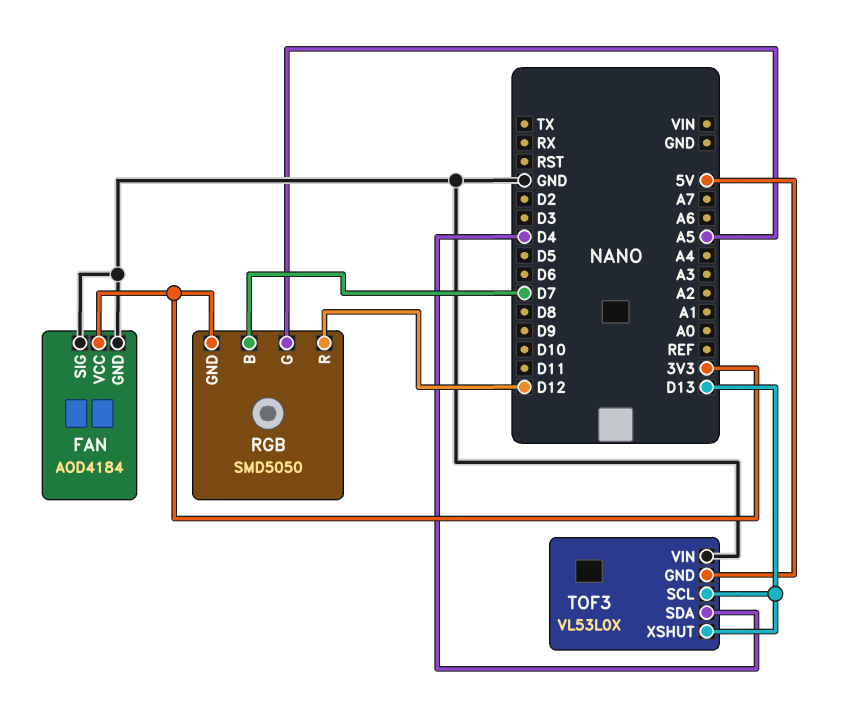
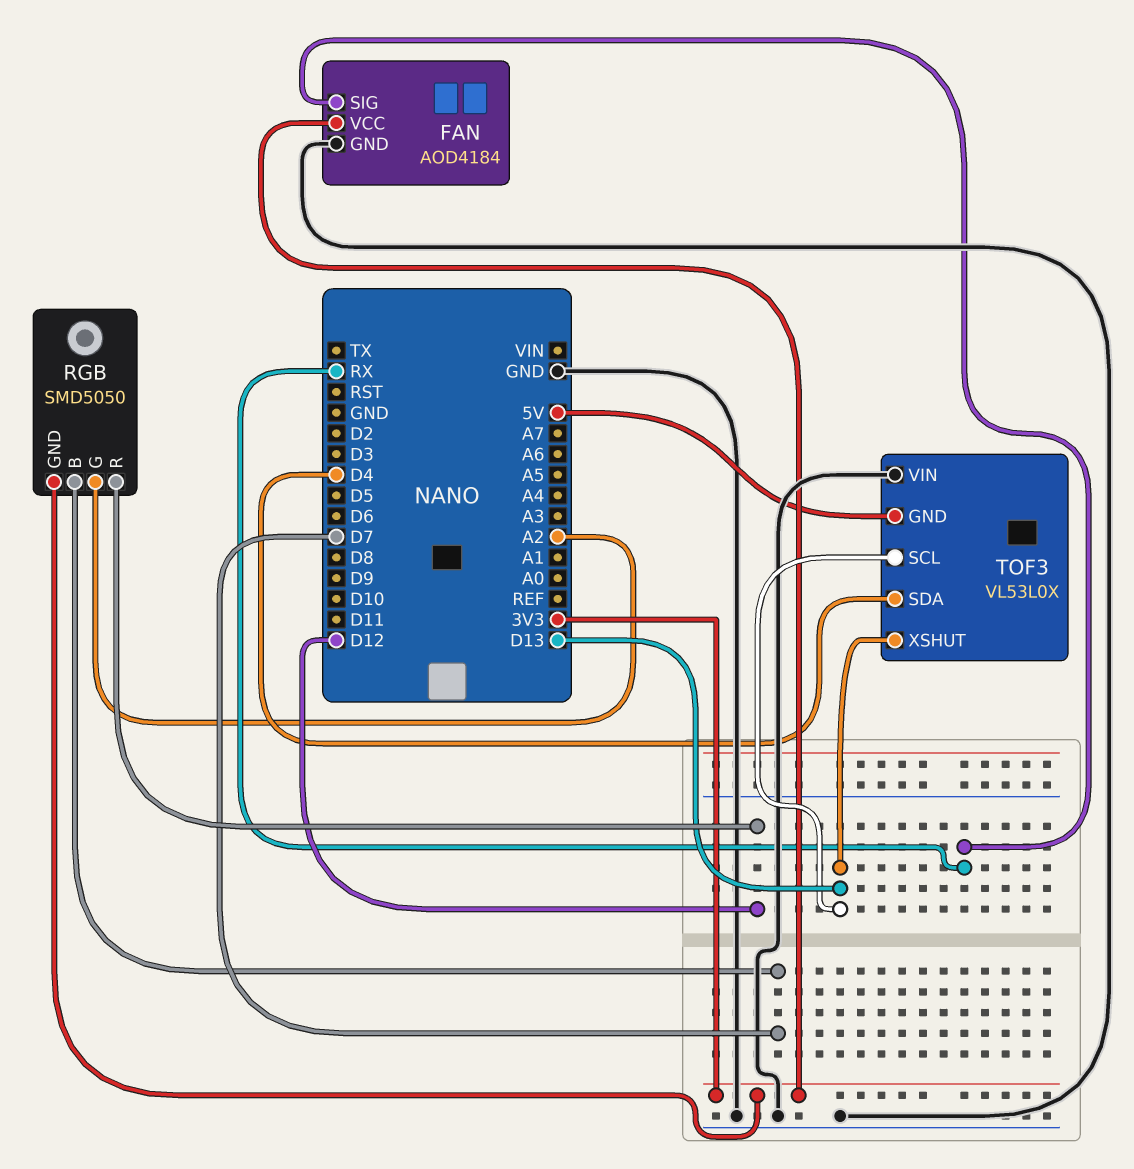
FAN pin SIG: GND -> RX
RGB pin G: A5 -> A2

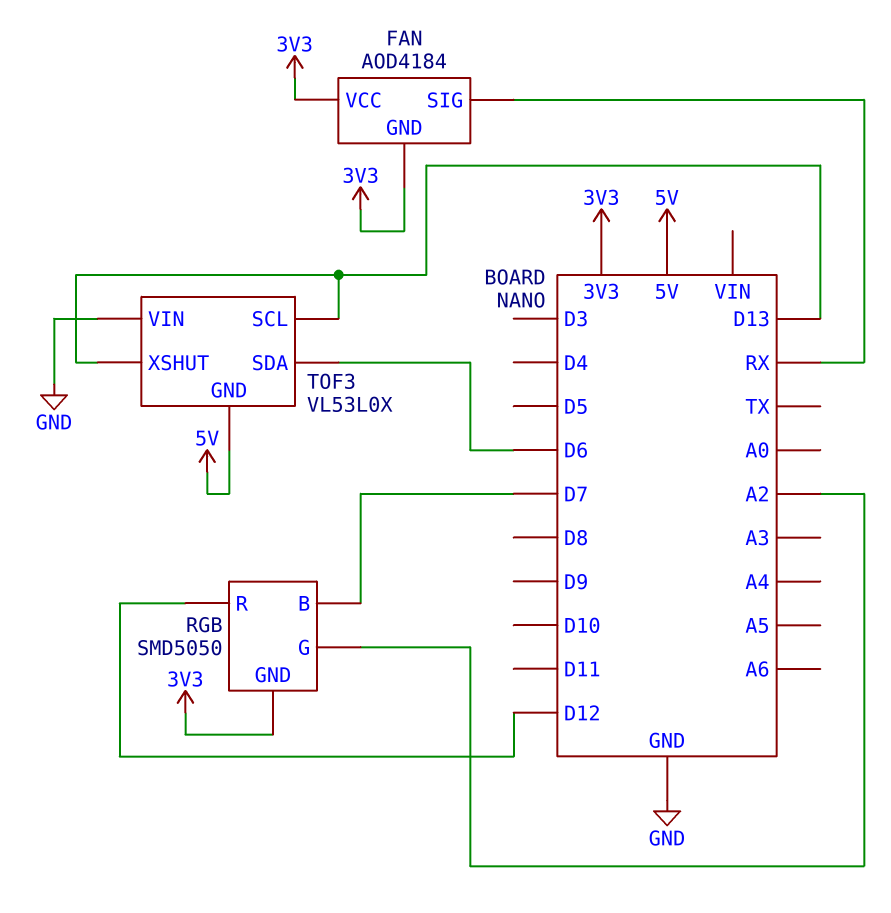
FAN pin GND: GND -> 3V3
TOF3 pin SDA: D4 -> D6

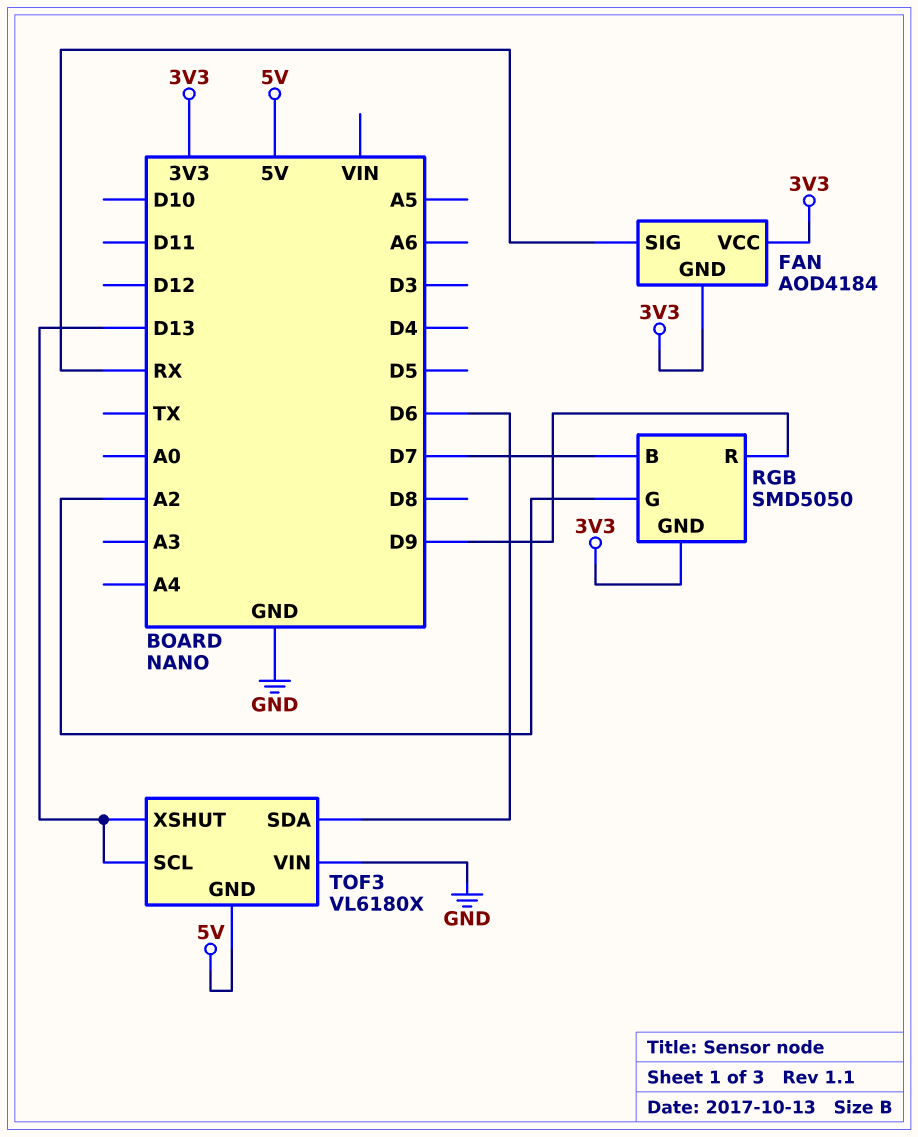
RGB pin R: D12 -> D9
TOF3: VL53L0X -> VL6180X

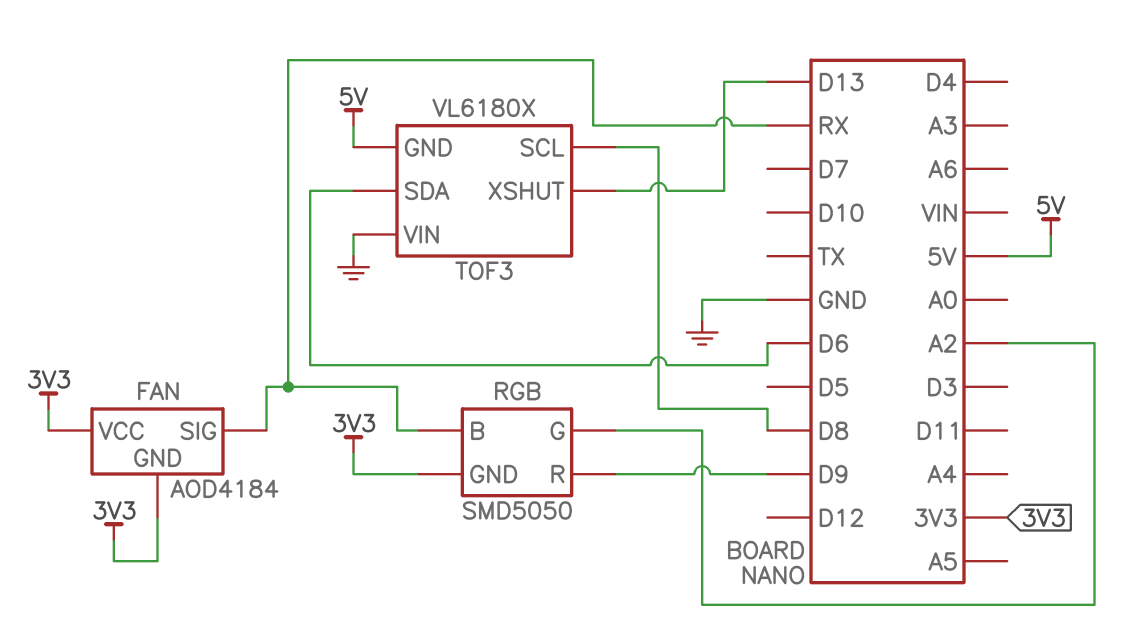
RGB pin B: D7 -> RX
TOF3 pin SCL: D13 -> D8

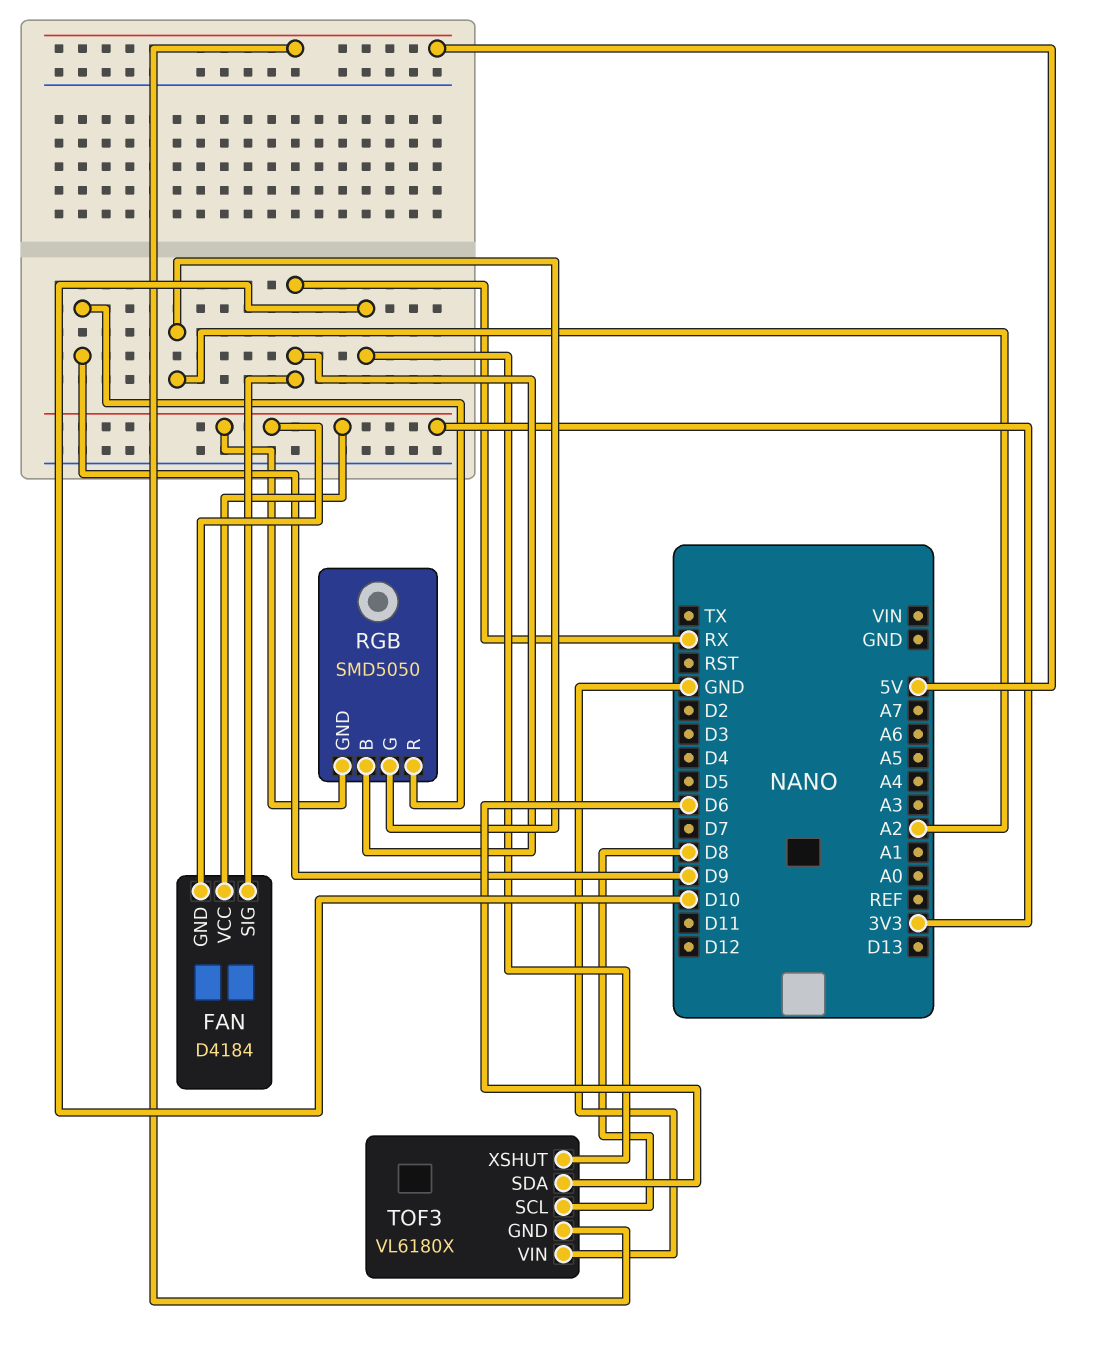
FAN: AOD4184 -> D4184
TOF3 pin XSHUT: D13 -> D10

